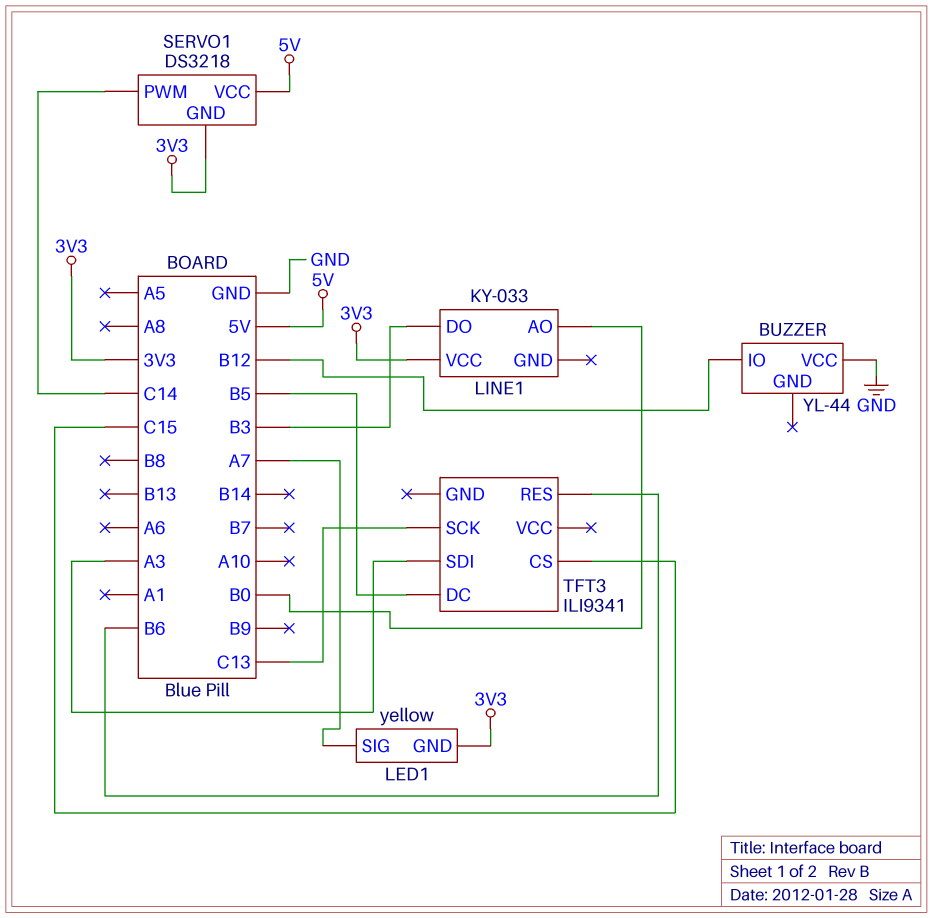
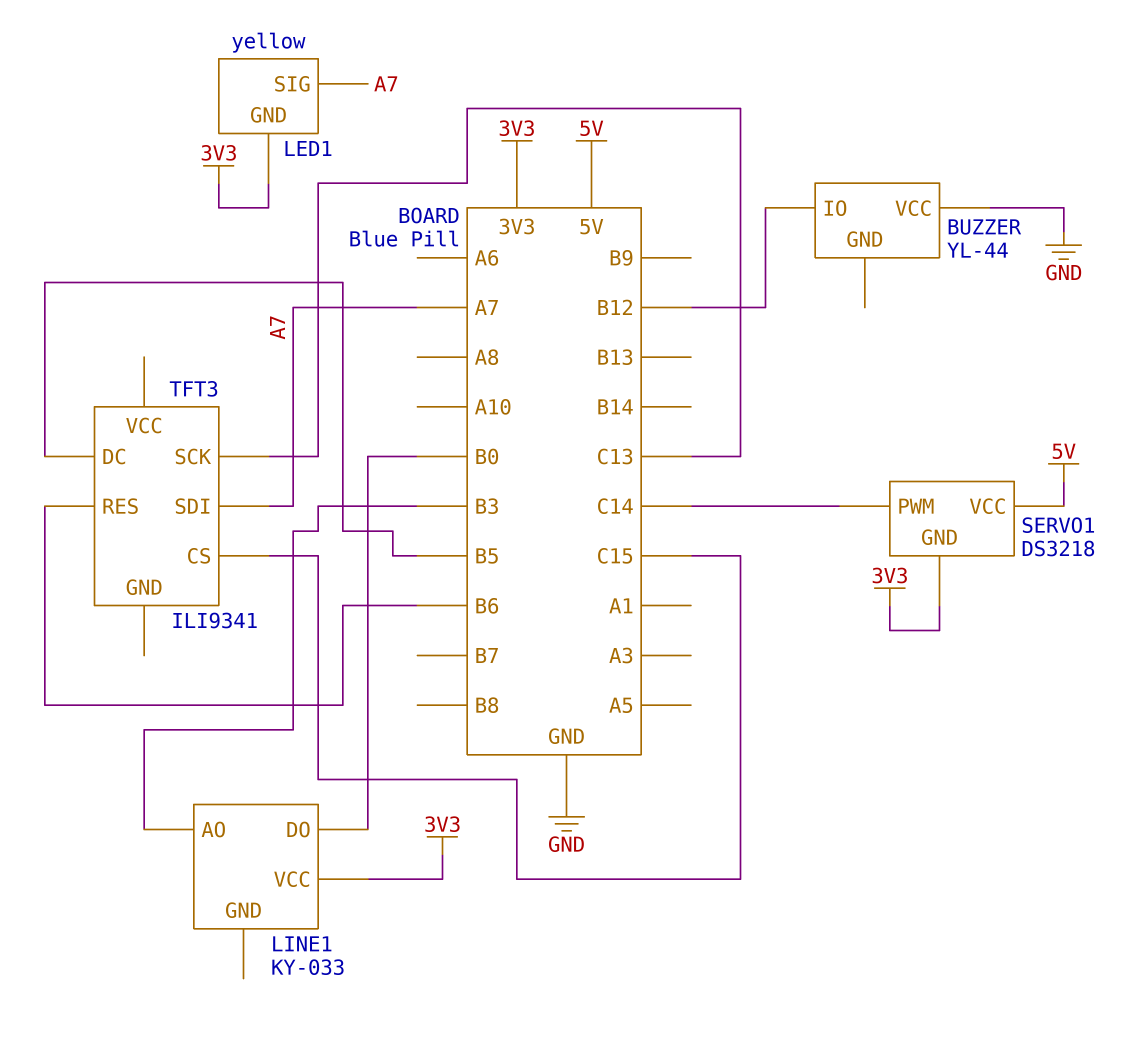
LINE1 pin AO: B0 -> B3
LINE1 pin DO: B3 -> B0
TFT3 pin SDI: A3 -> A7

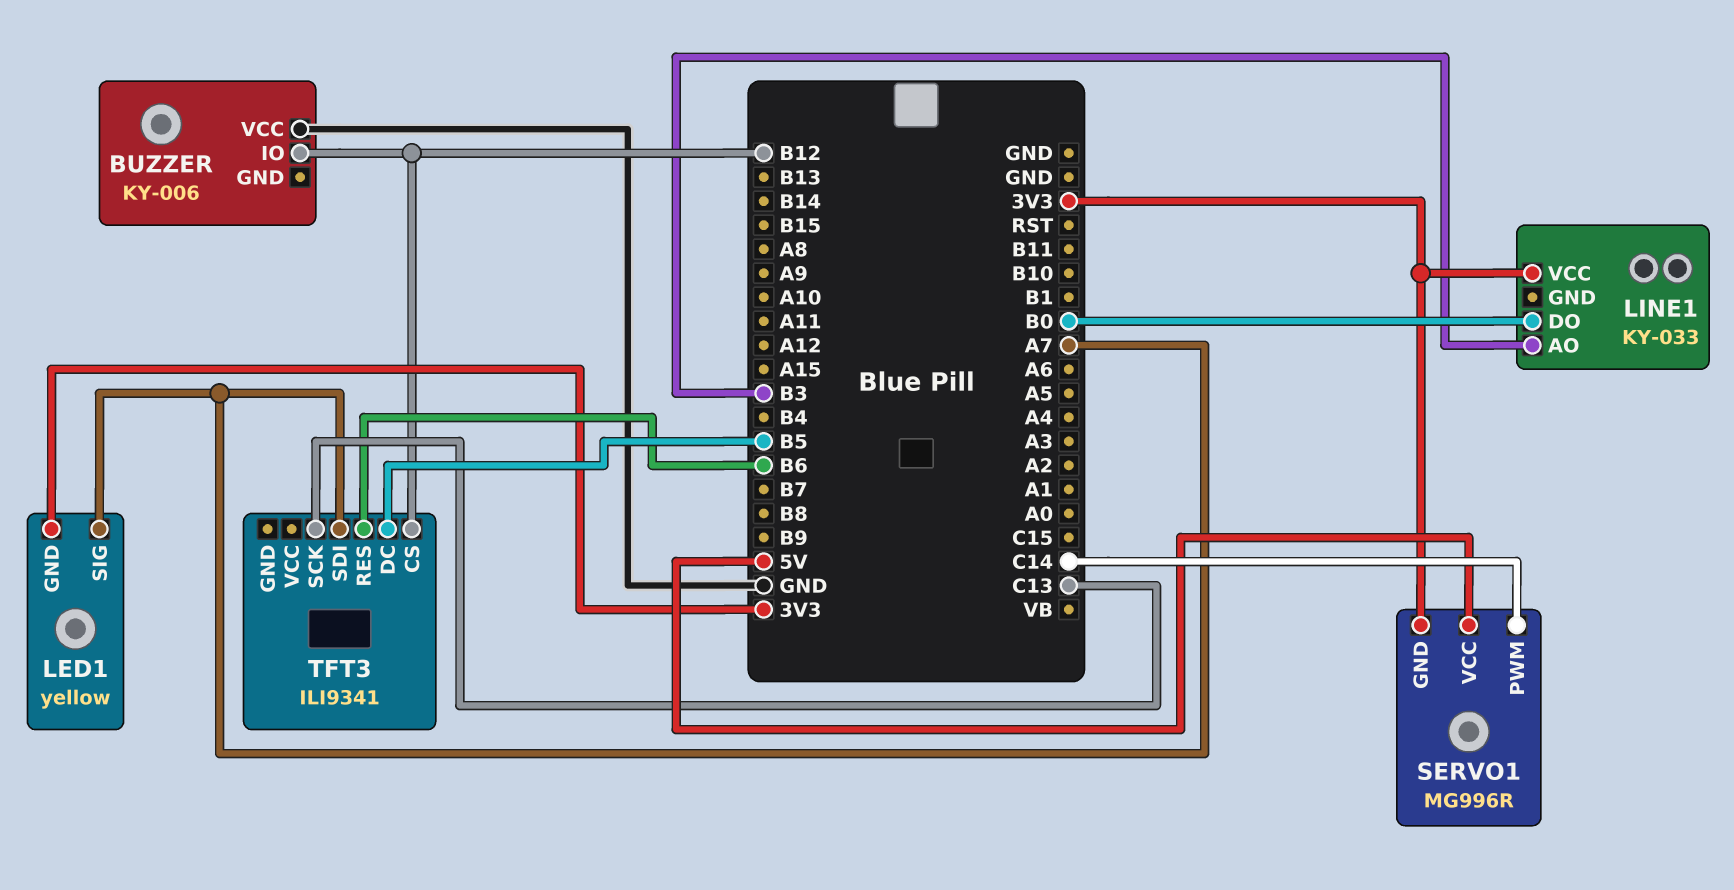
BUZZER: YL-44 -> KY-006
SERVO1: DS3218 -> MG996R
TFT3 pin CS: C15 -> B12

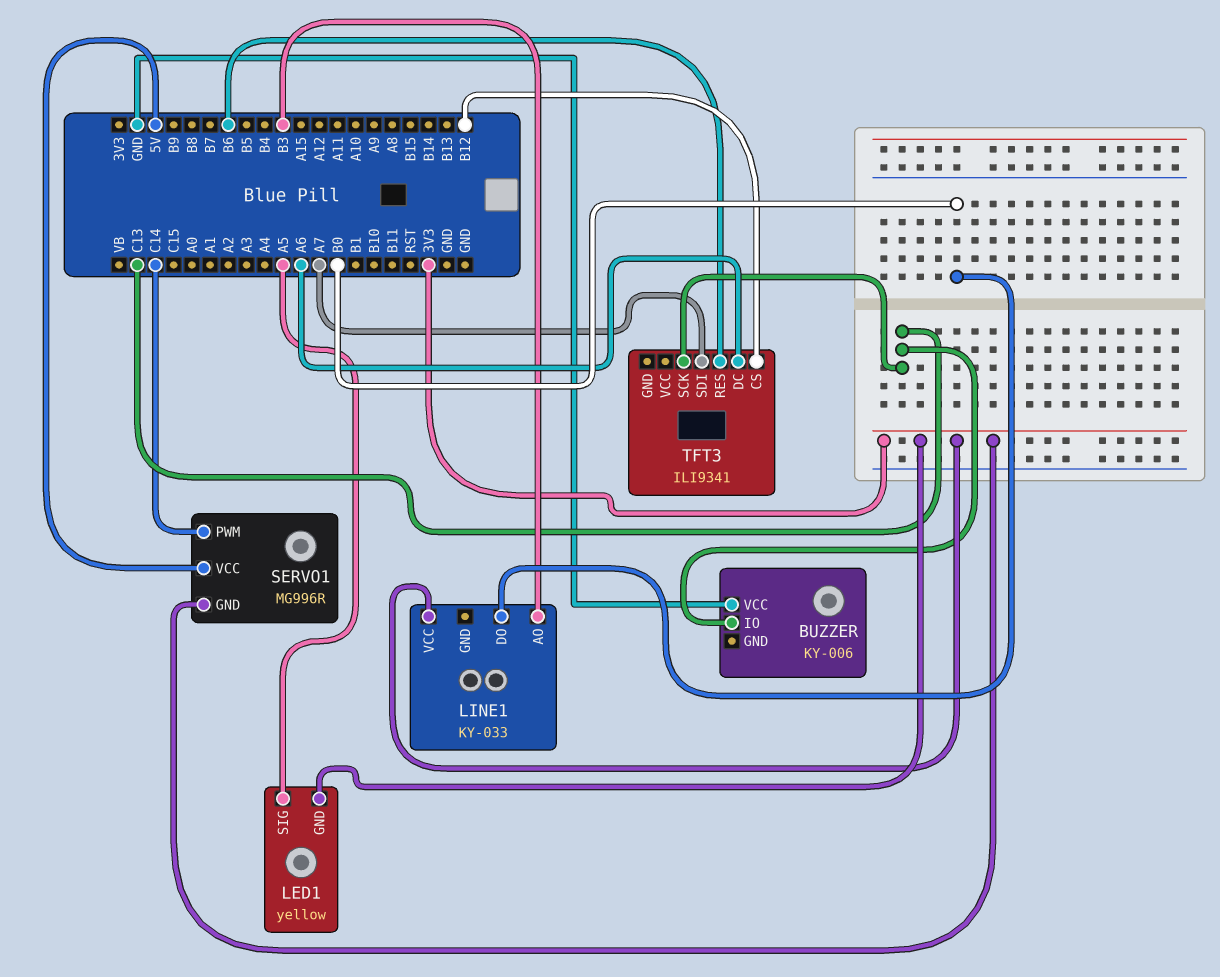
BUZZER pin IO: B12 -> C13
LED1 pin SIG: A7 -> A5
TFT3 pin DC: B5 -> A6

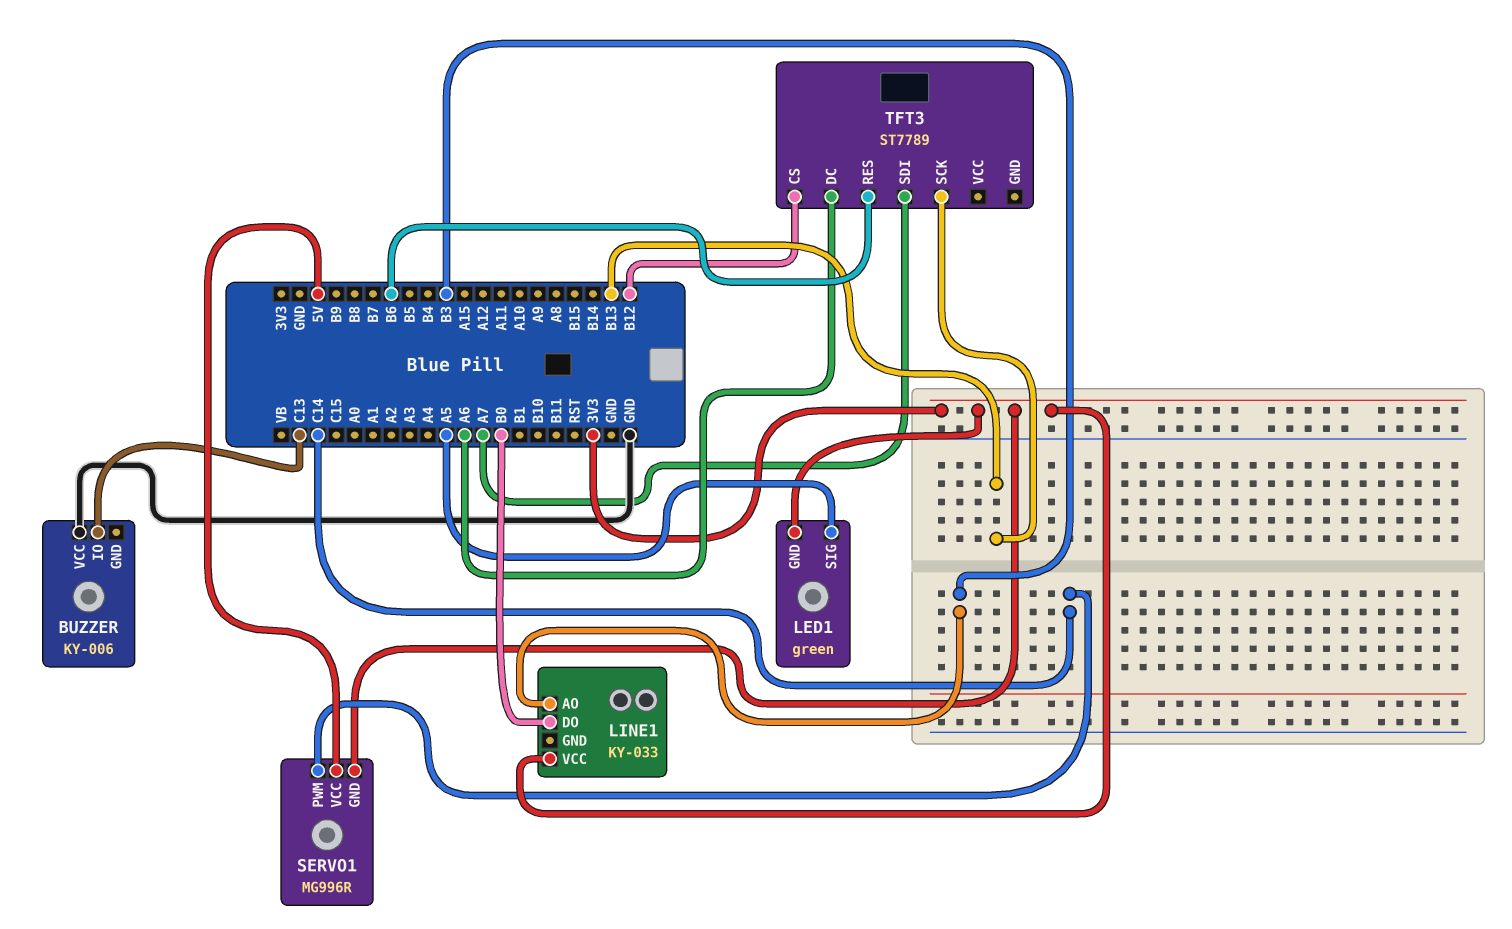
LED1: yellow -> green
TFT3: ILI9341 -> ST7789
TFT3 pin SCK: C13 -> B13

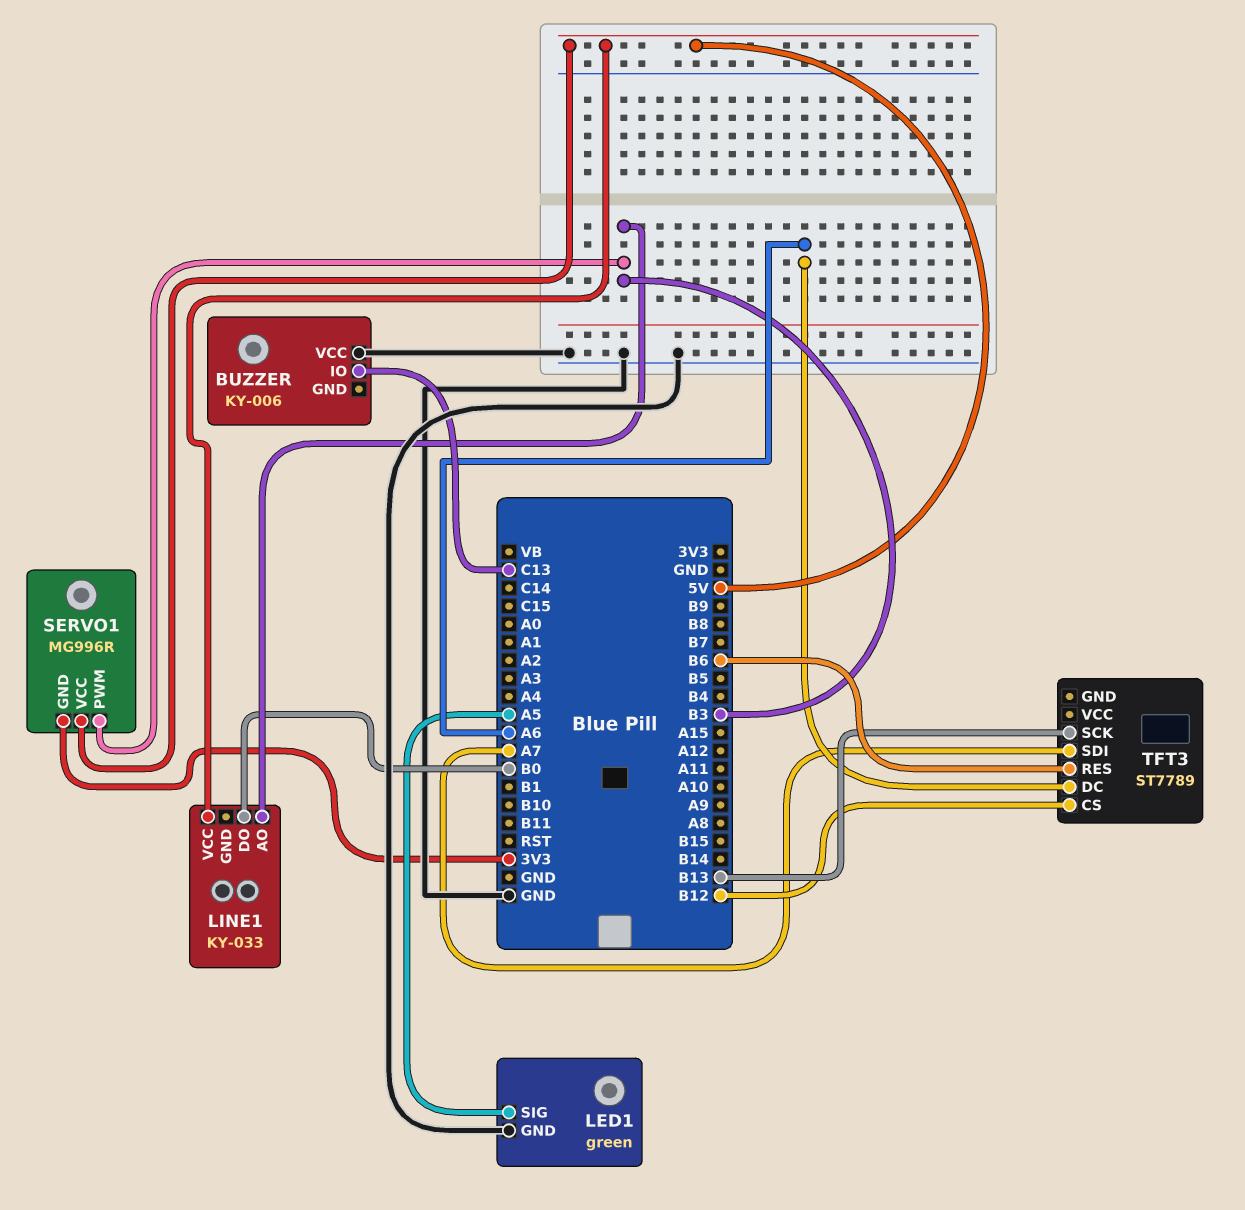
LED1 pin GND: 3V3 -> GND
LINE1 pin VCC: 3V3 -> 5V
SERVO1 pin PWM: C14 -> B3

